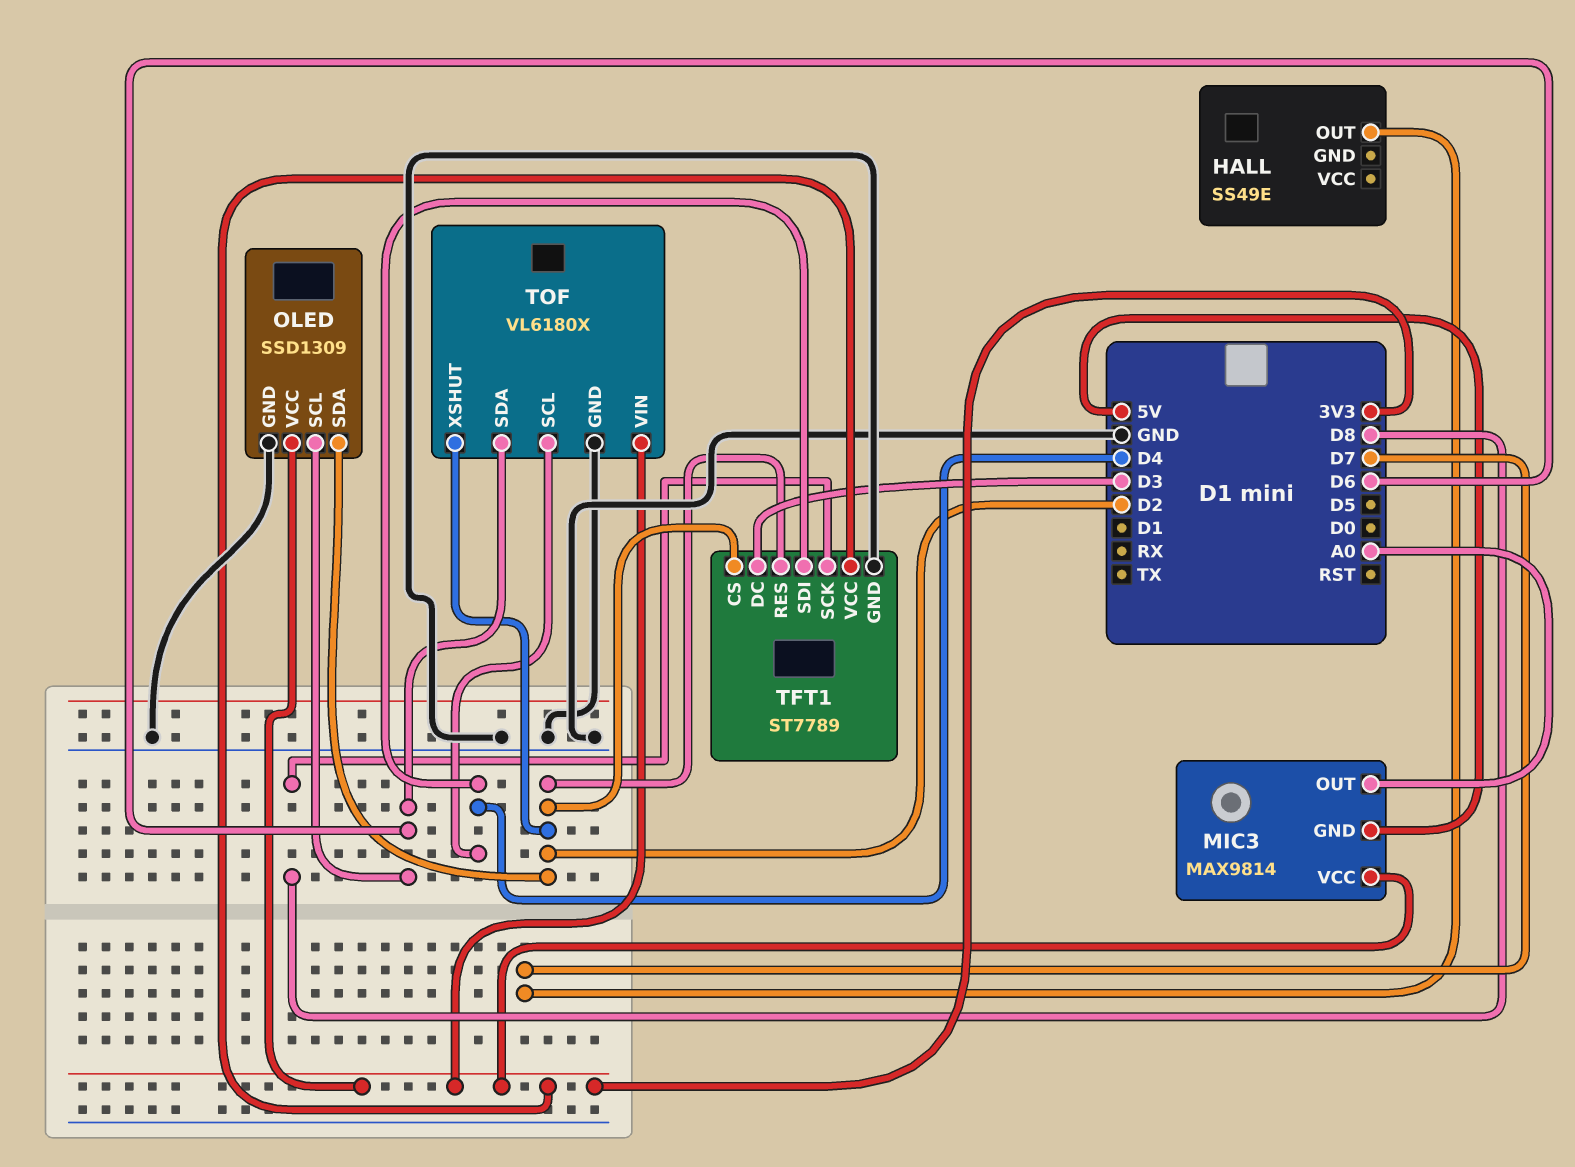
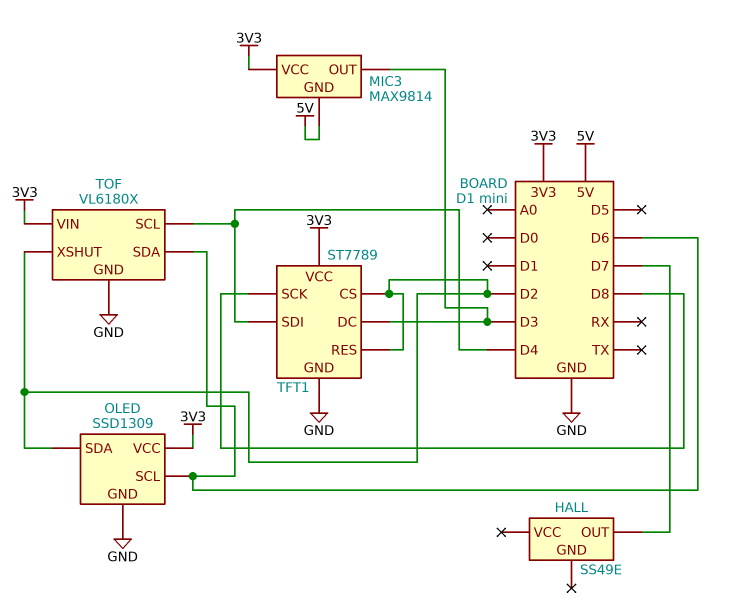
MIC3 pin OUT: A0 -> D3

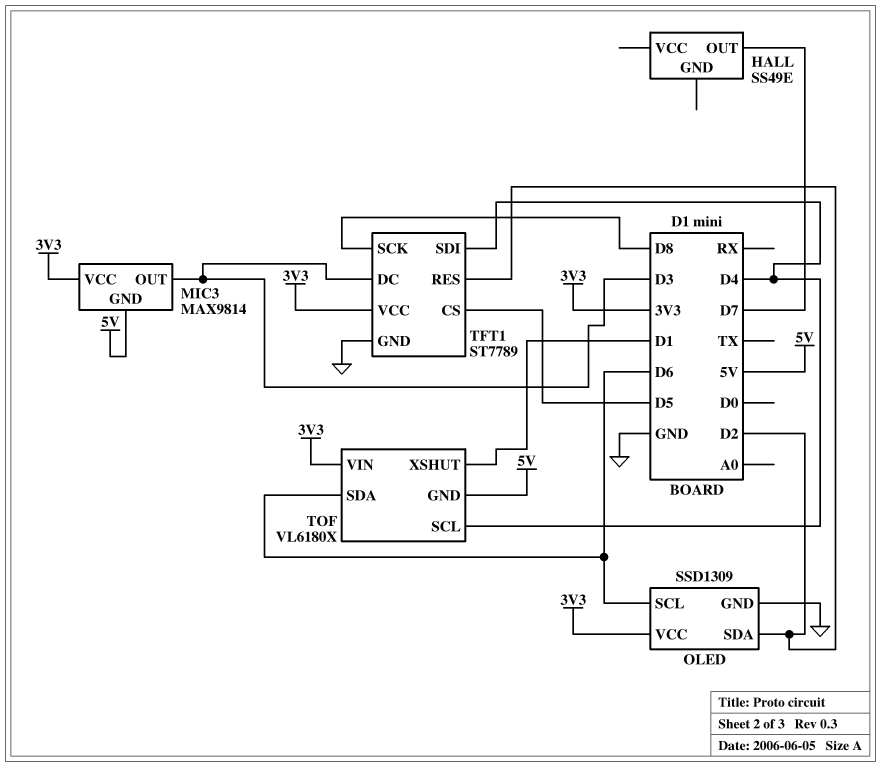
TFT1 pin CS: D2 -> D5
TOF pin GND: GND -> 5V
TOF pin XSHUT: D2 -> D1

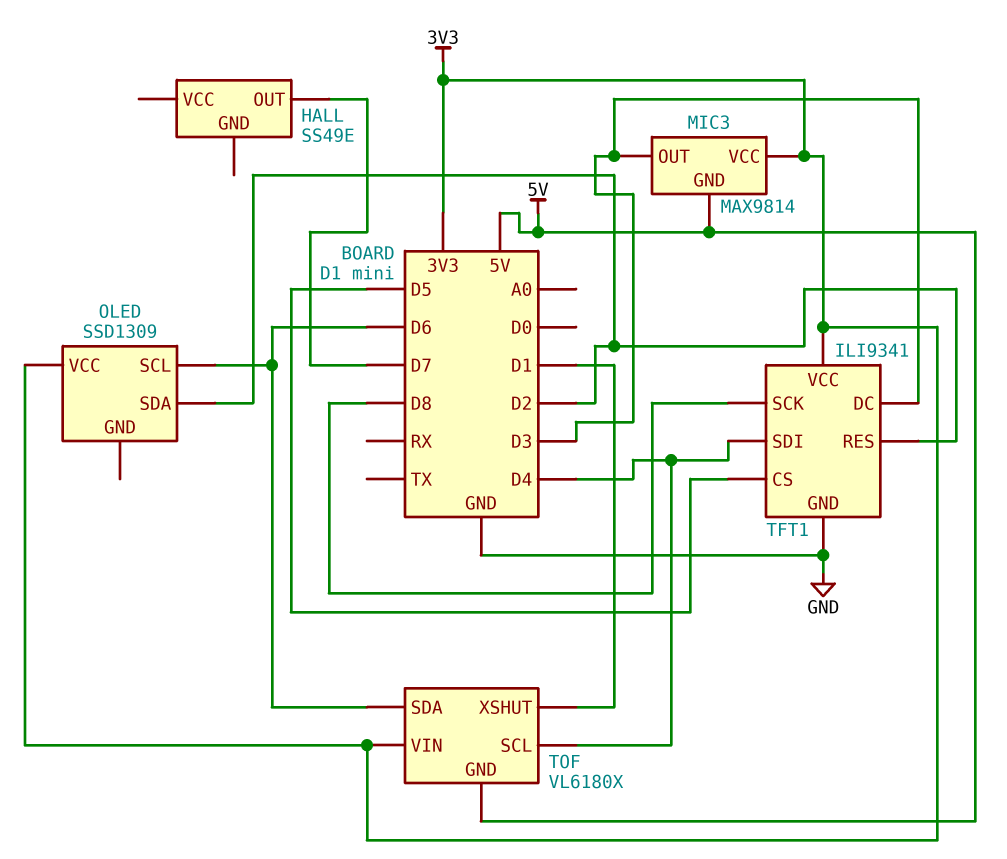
OLED pin GND: GND -> none
TFT1: ST7789 -> ILI9341

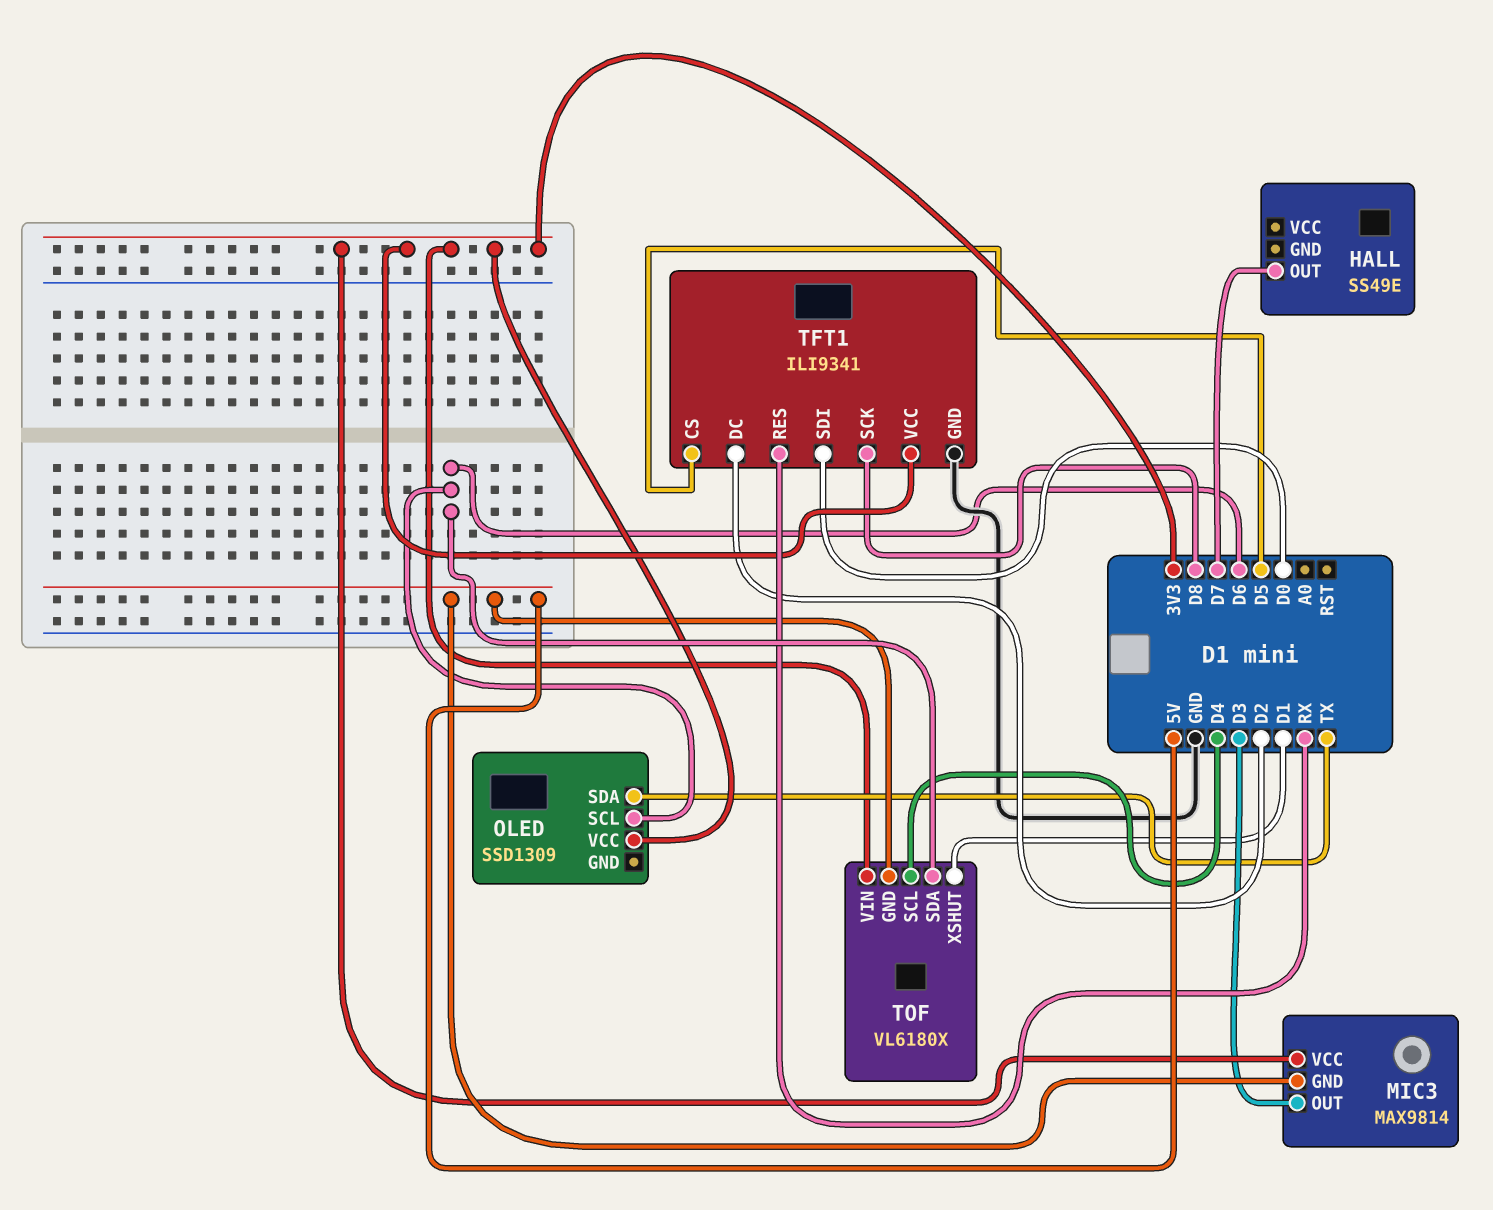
OLED pin SDA: D2 -> TX
TFT1 pin DC: D3 -> D2
TFT1 pin RES: D2 -> RX
TFT1 pin SDI: D4 -> D0

